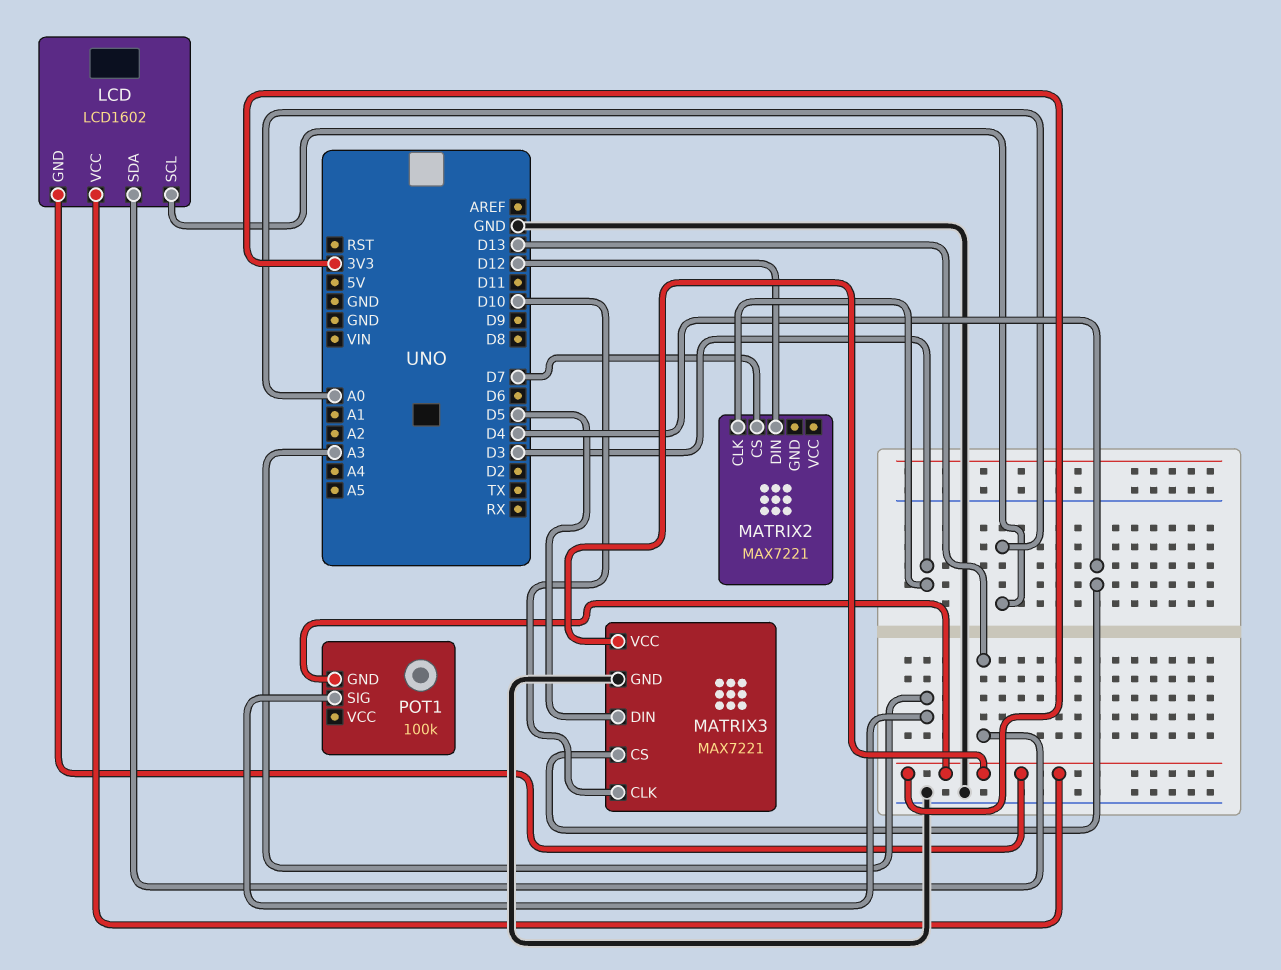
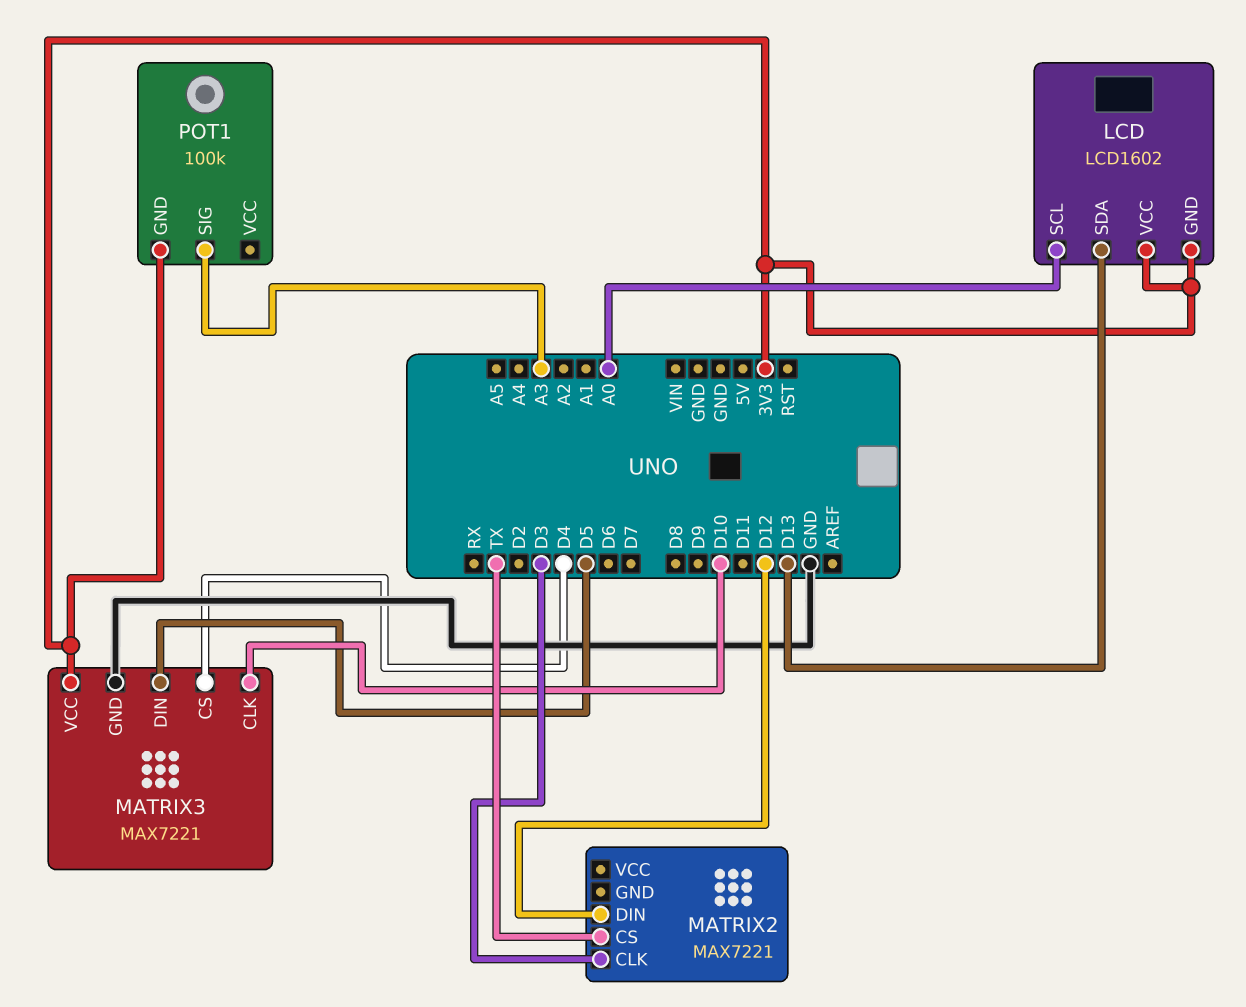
MATRIX2 pin CS: D7 -> TX

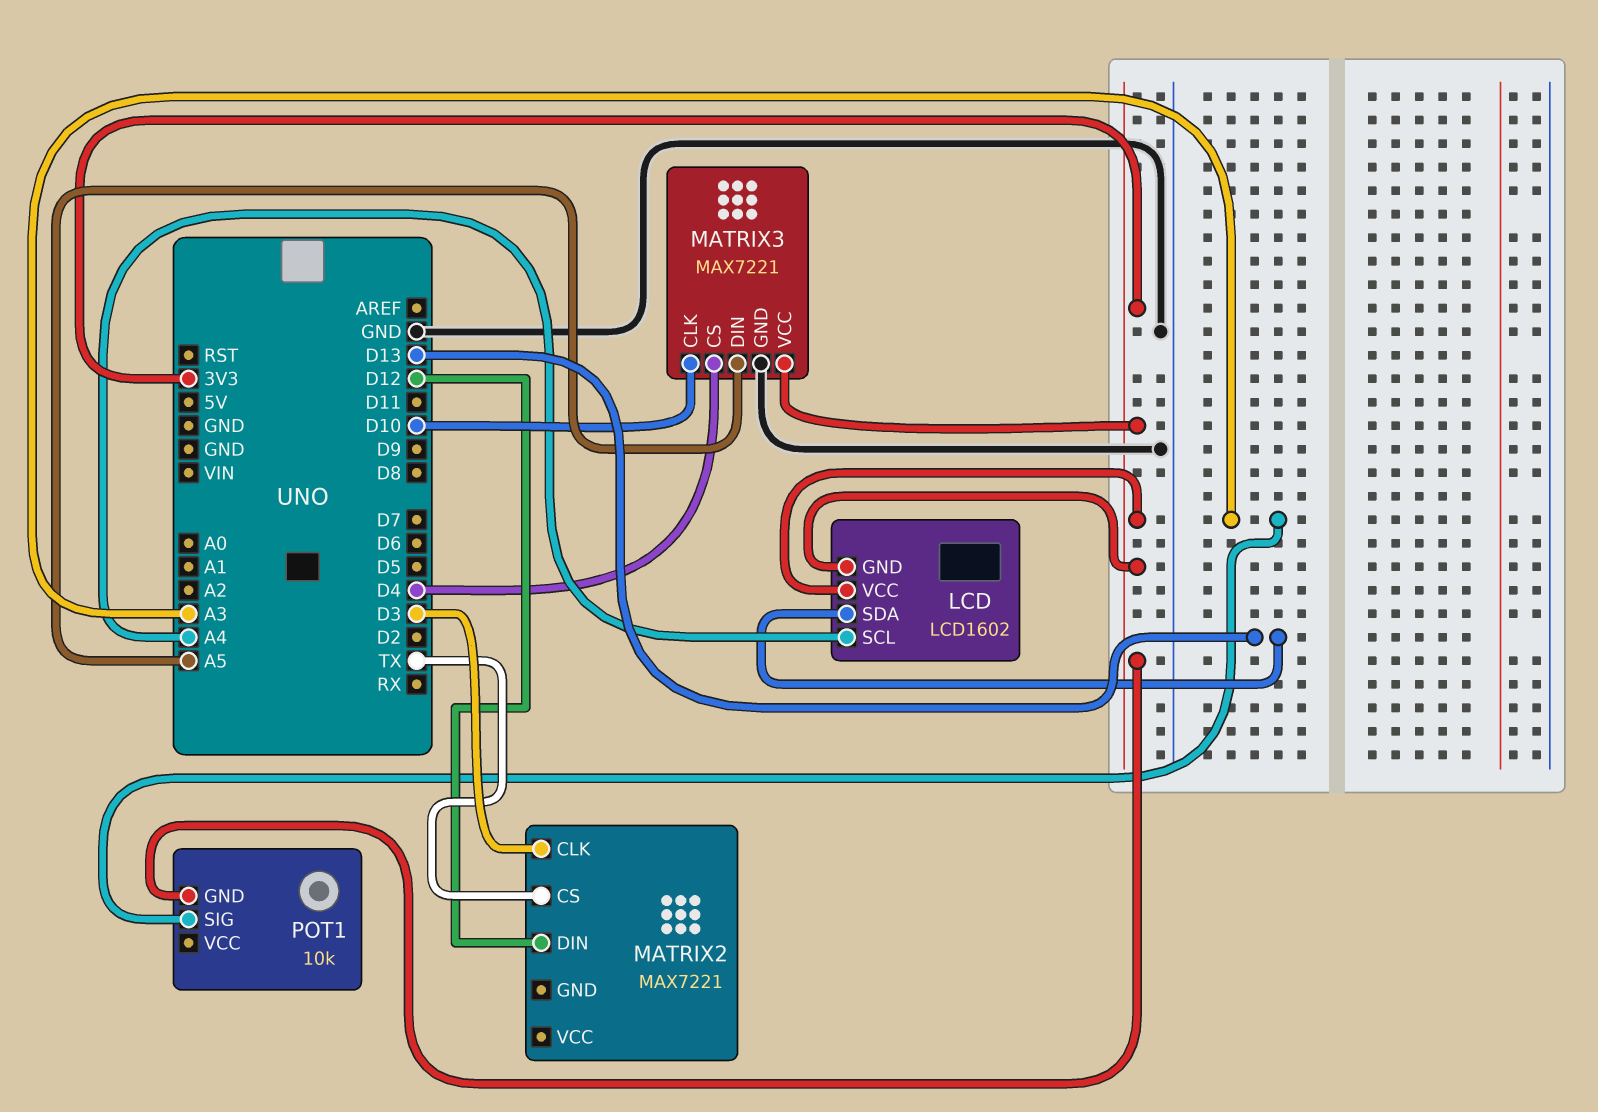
LCD pin SCL: A0 -> A4
MATRIX3 pin DIN: D5 -> A5
POT1: 100k -> 10k

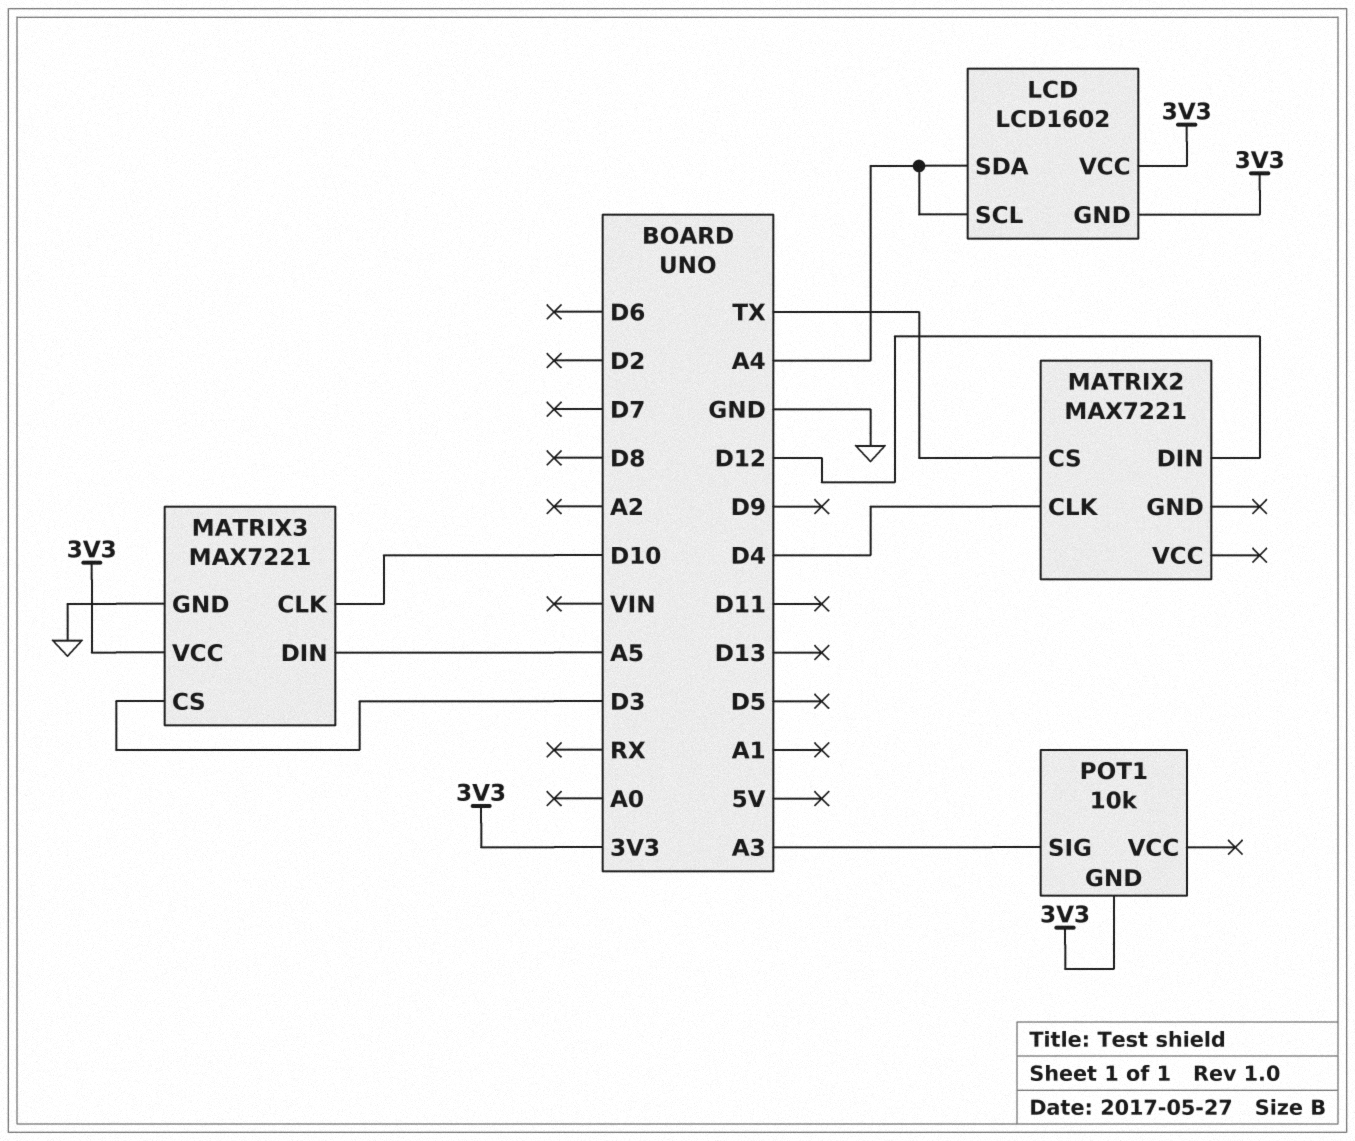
LCD pin SDA: D13 -> A4
MATRIX2 pin CLK: D3 -> D4
MATRIX3 pin CS: D4 -> D3

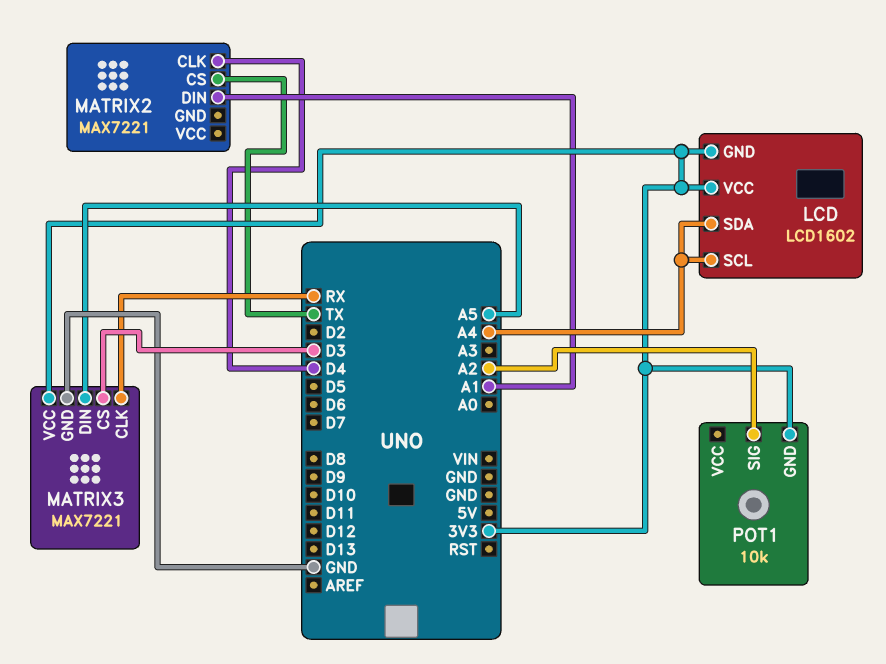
MATRIX2 pin DIN: D12 -> A1
MATRIX3 pin CLK: D10 -> RX
POT1 pin SIG: A3 -> A2

